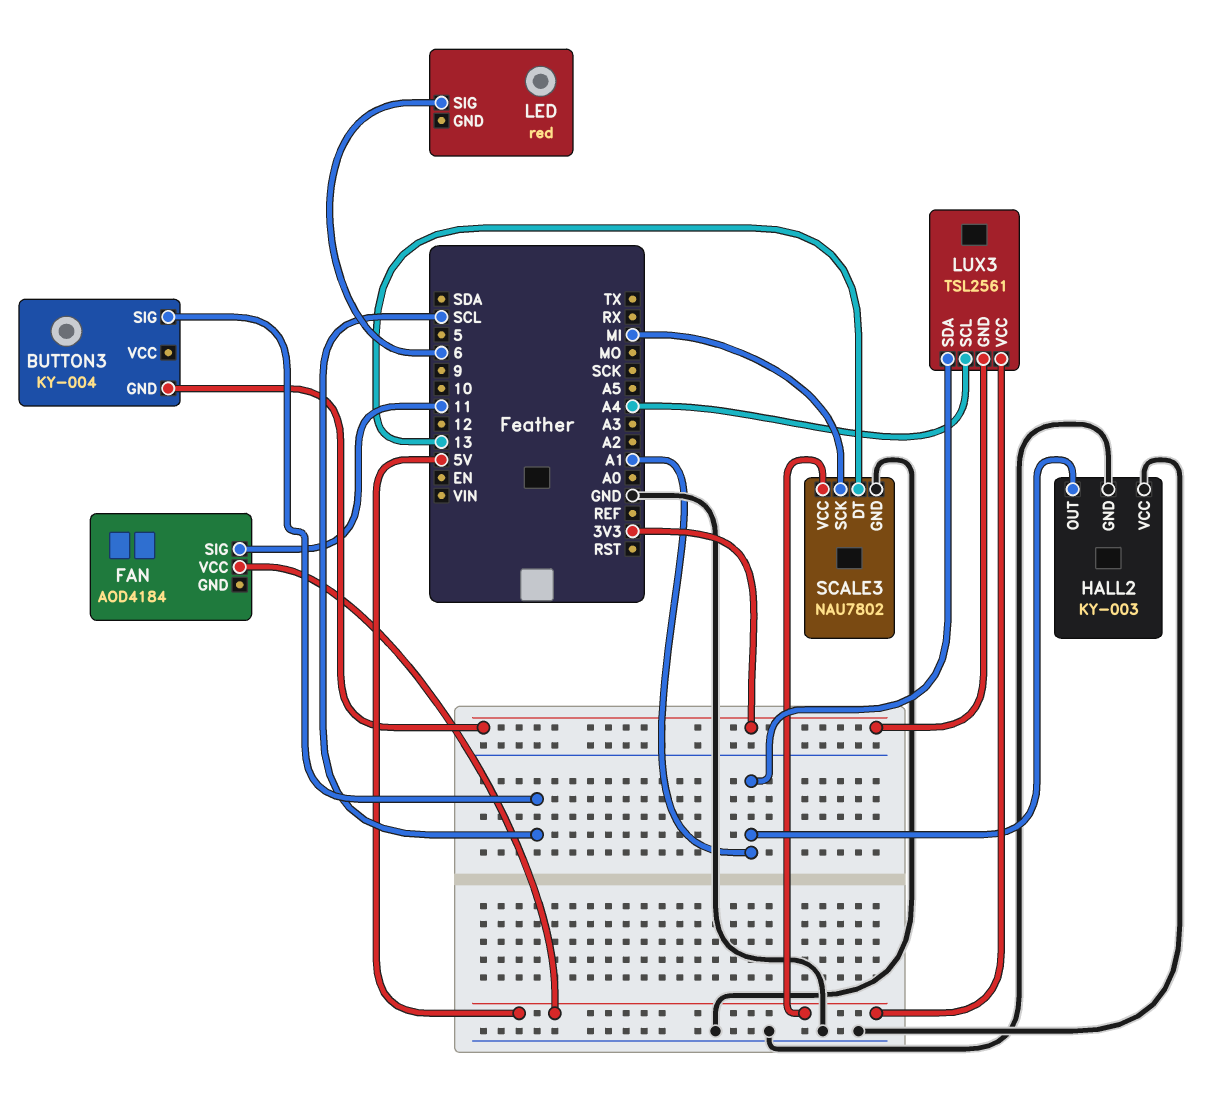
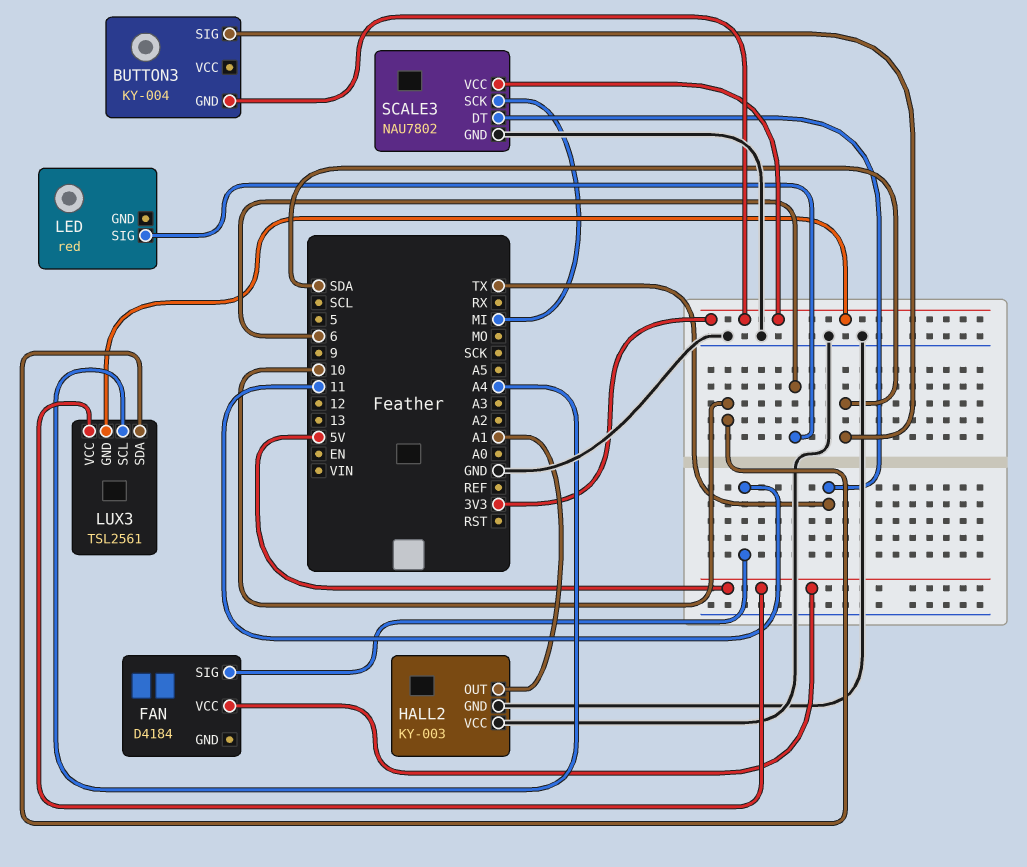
BUTTON3 pin SIG: SCL -> SDA
FAN: AOD4184 -> D4184
LUX3 pin SDA: A1 -> 10
SCALE3 pin DT: 13 -> TX
SCALE3 pin VCC: 5V -> 3V3

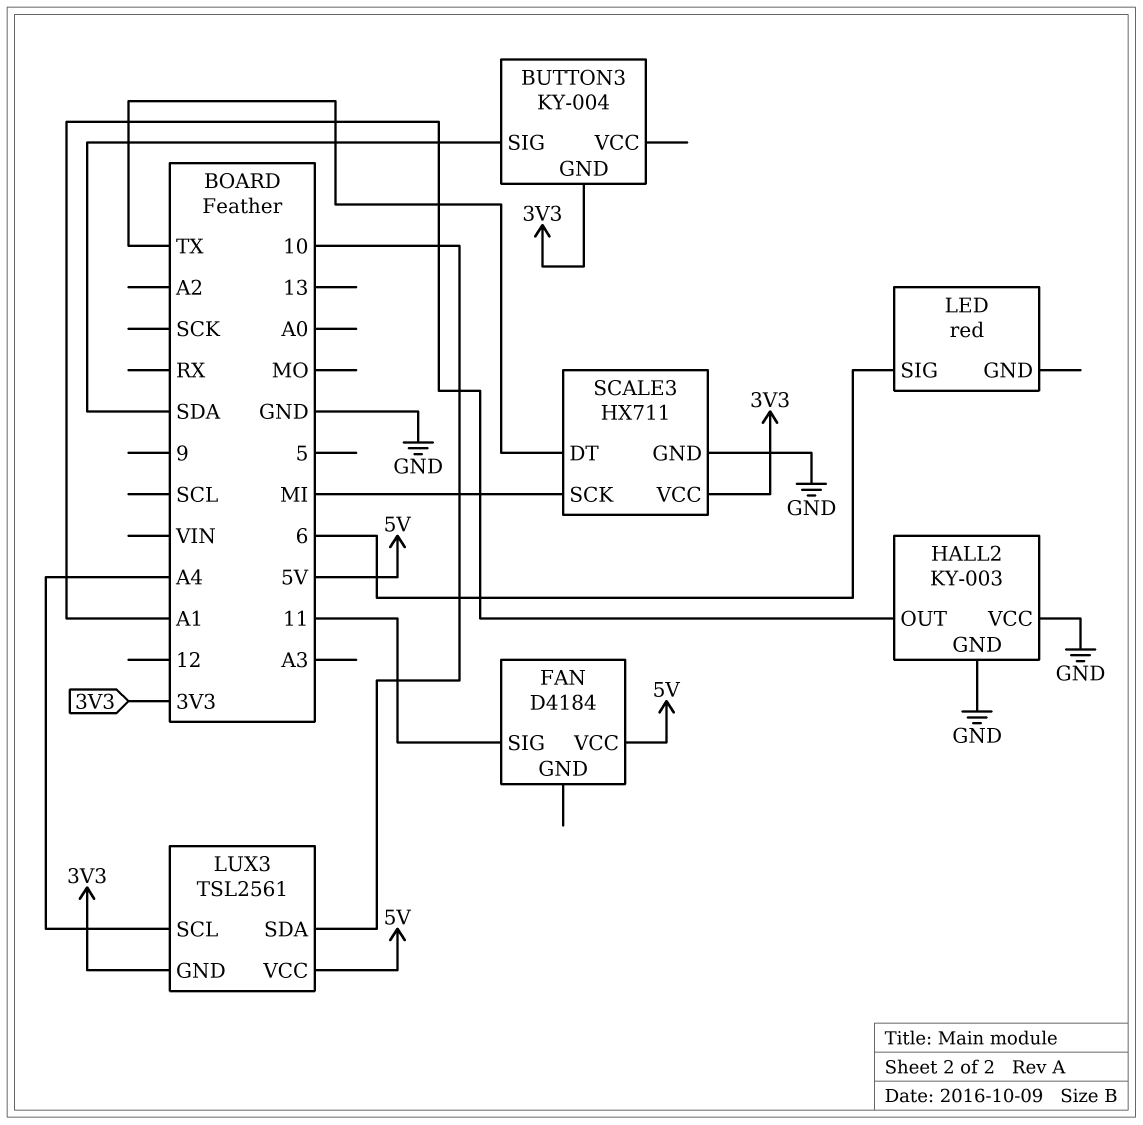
SCALE3: NAU7802 -> HX711

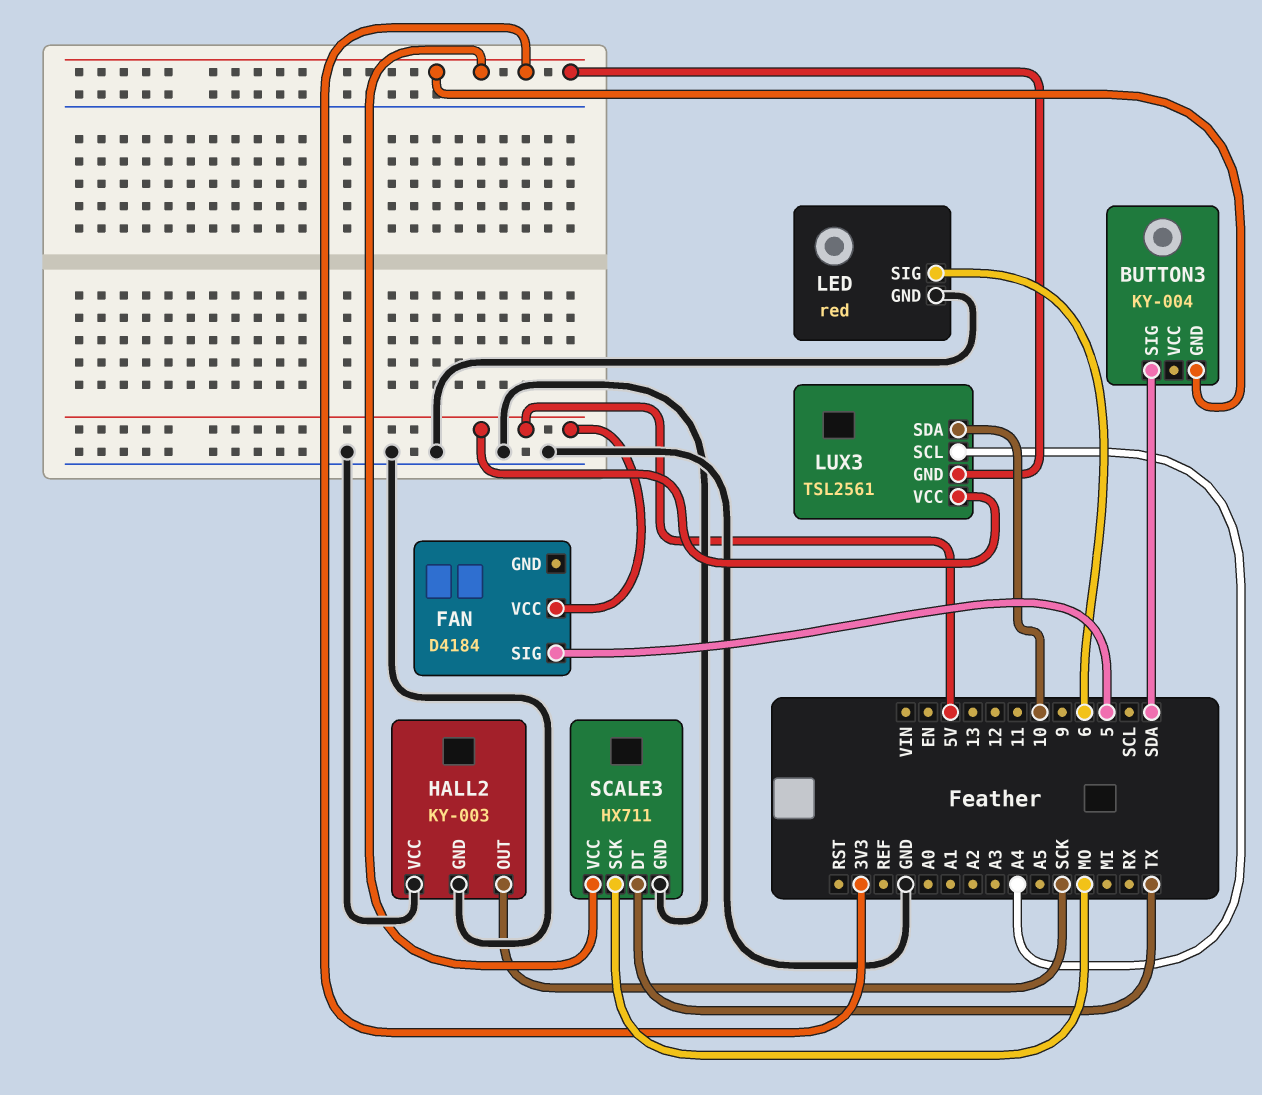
FAN pin SIG: 11 -> 5
HALL2 pin OUT: A1 -> SCK
LED pin GND: none -> GND
SCALE3 pin SCK: MI -> MO

